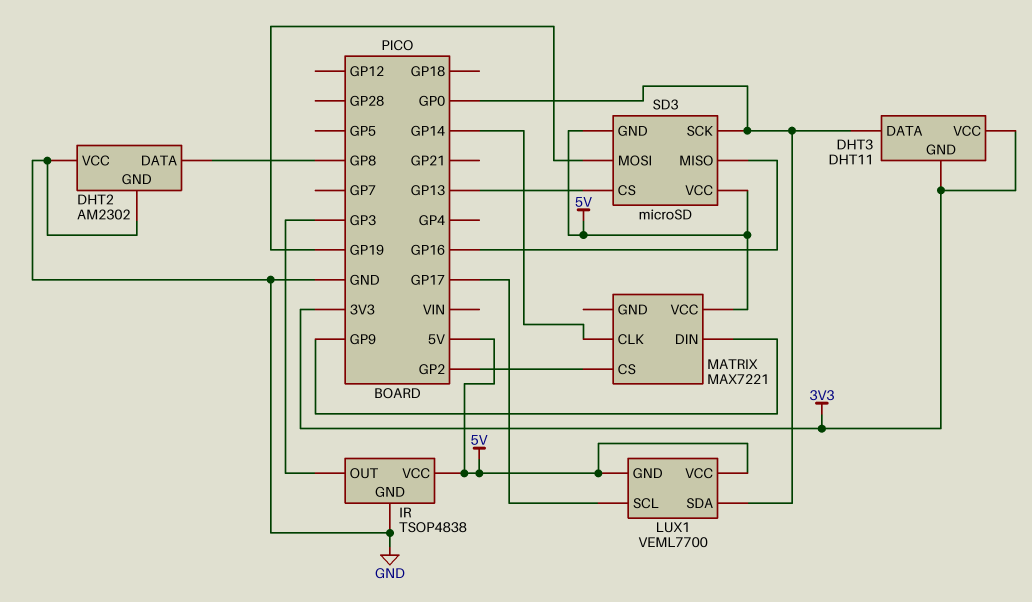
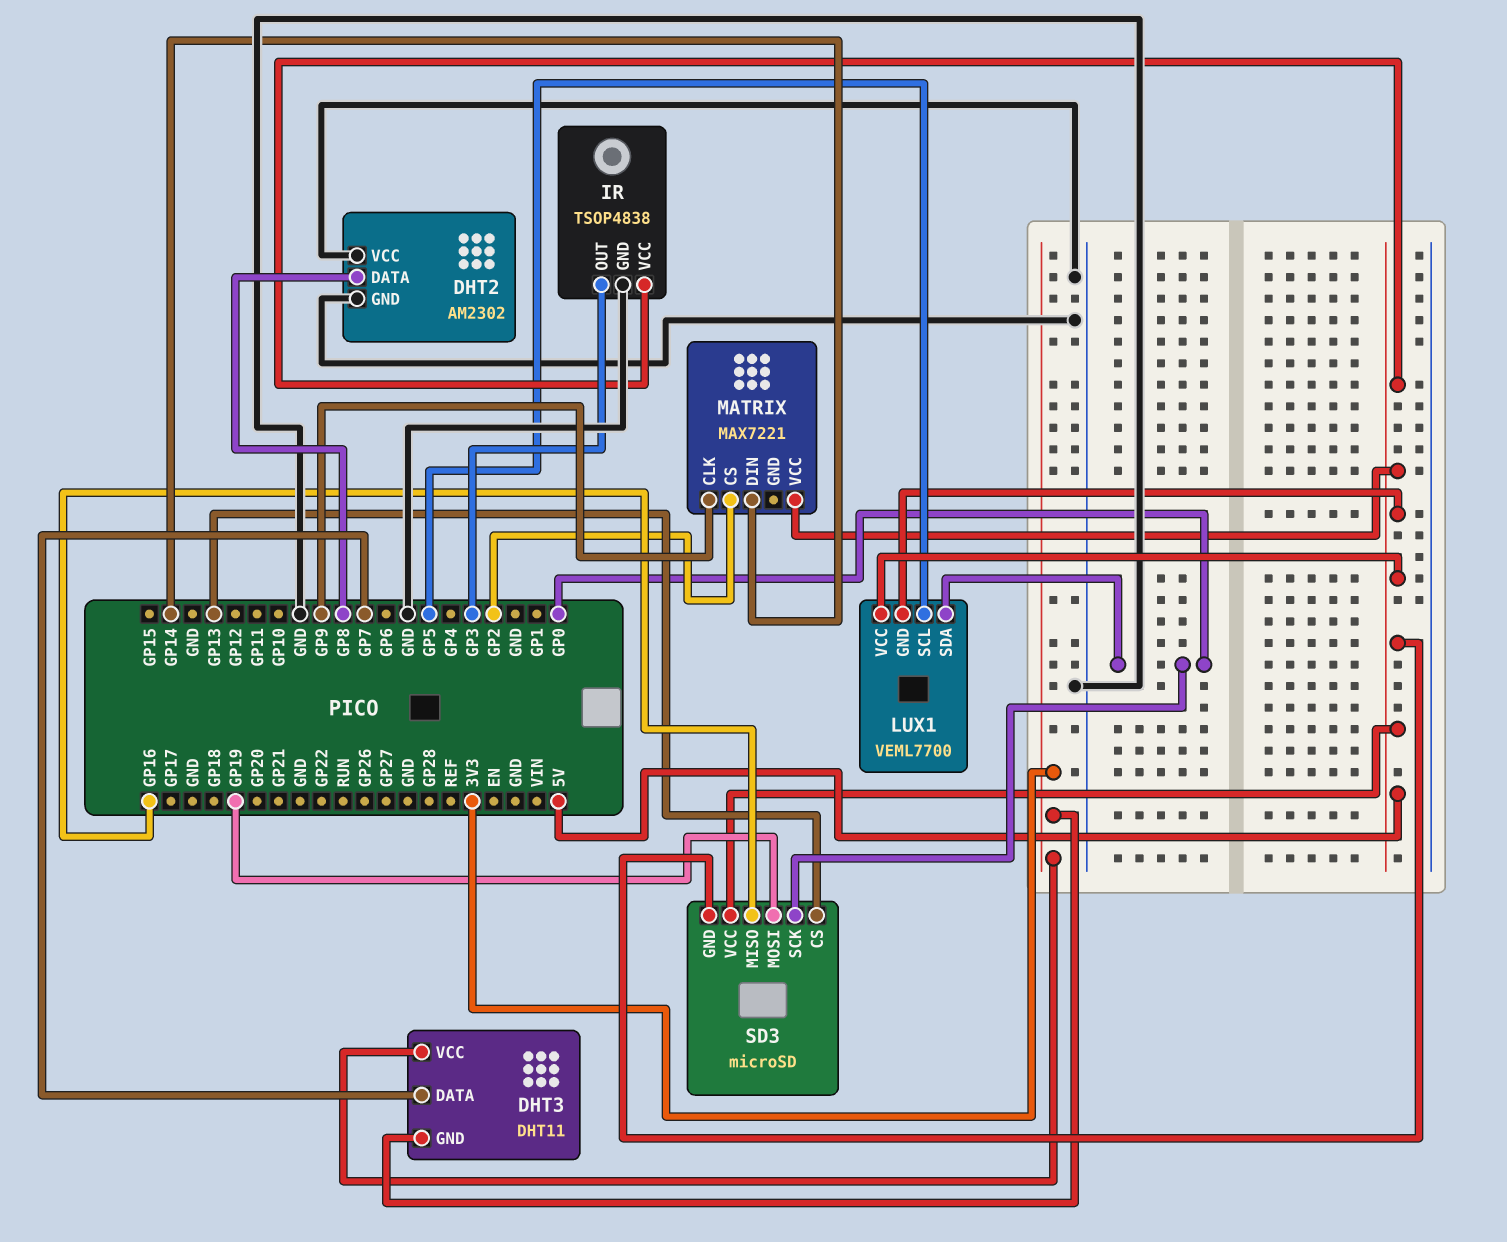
DHT3 pin DATA: GP0 -> GP7
LUX1 pin SCL: GP17 -> GP5
MATRIX pin CLK: GP14 -> GP9
MATRIX pin DIN: GP9 -> GP14

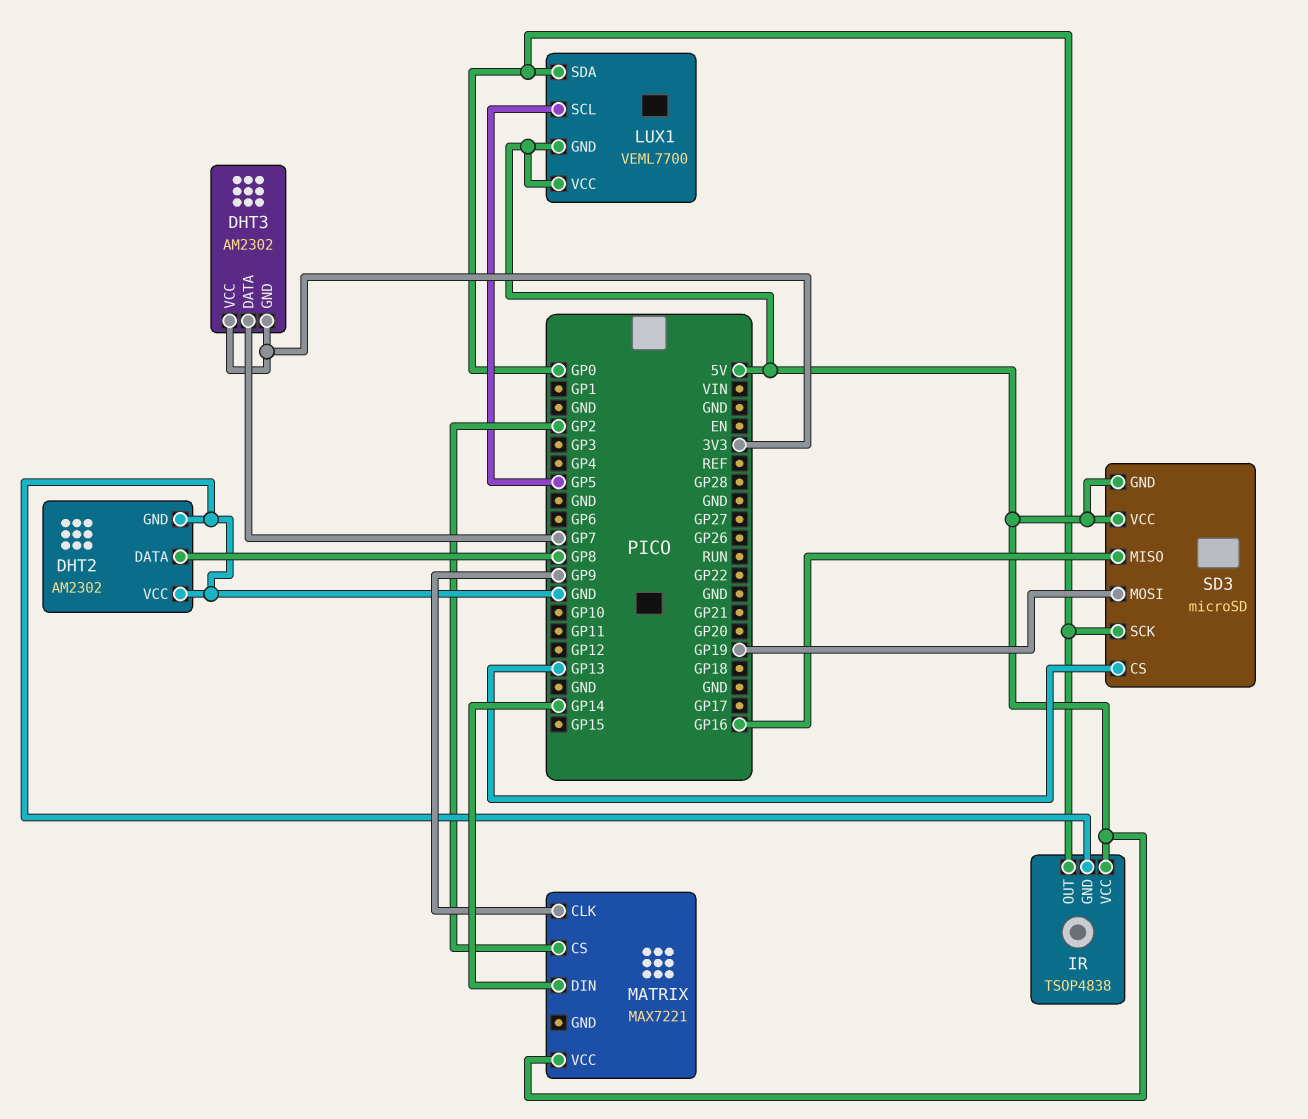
DHT3: DHT11 -> AM2302
IR pin OUT: GP3 -> GP0

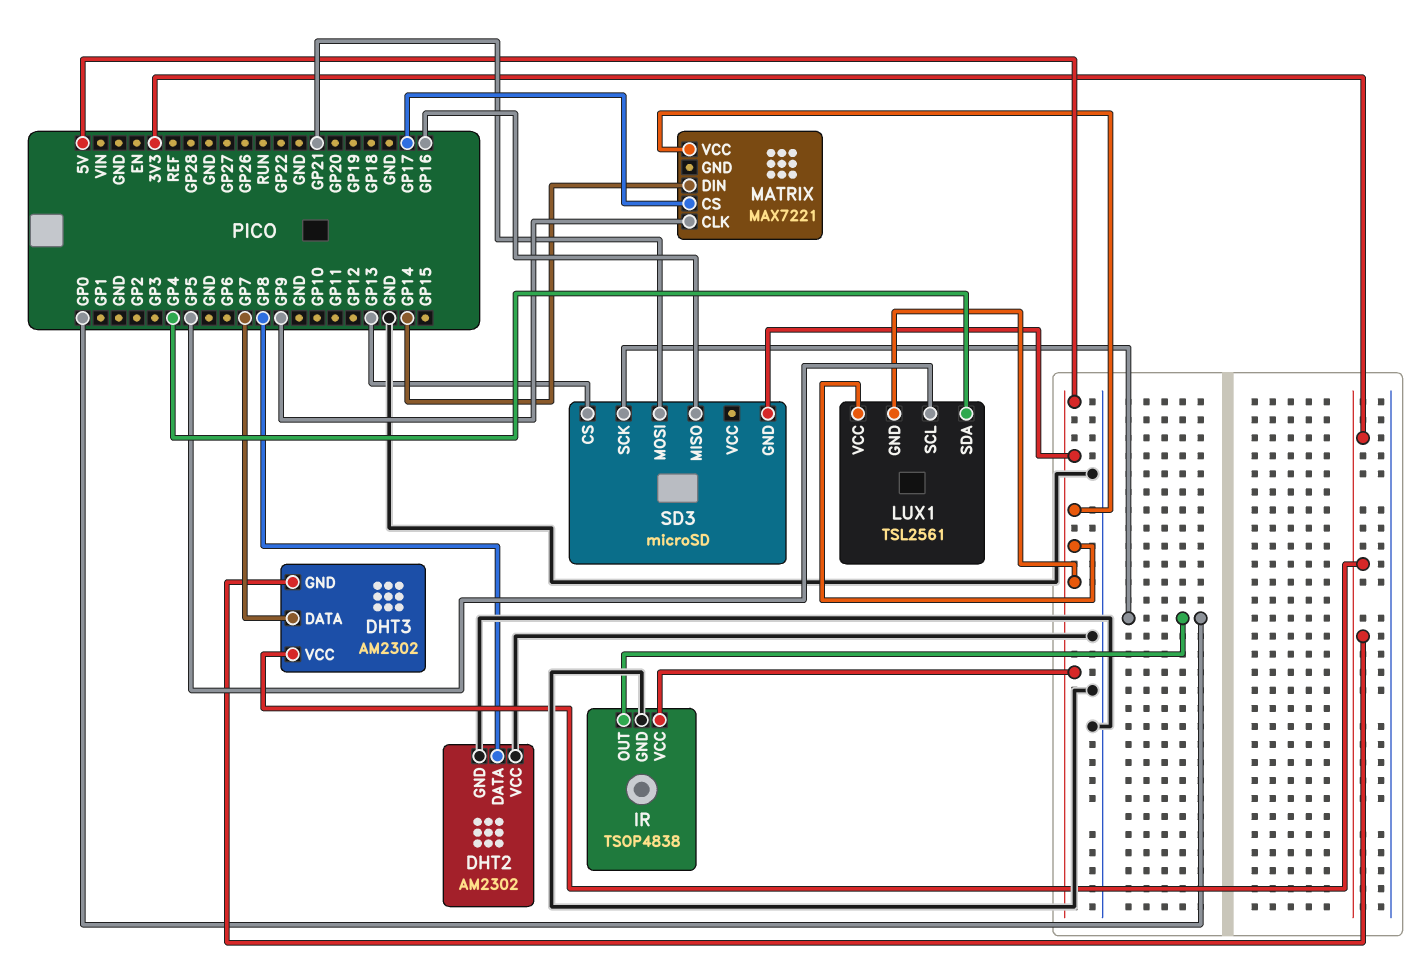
LUX1: VEML7700 -> TSL2561
LUX1 pin SDA: GP0 -> GP4
MATRIX pin CS: GP2 -> GP17
SD3 pin MOSI: GP19 -> GP21
SD3 pin VCC: 5V -> none

